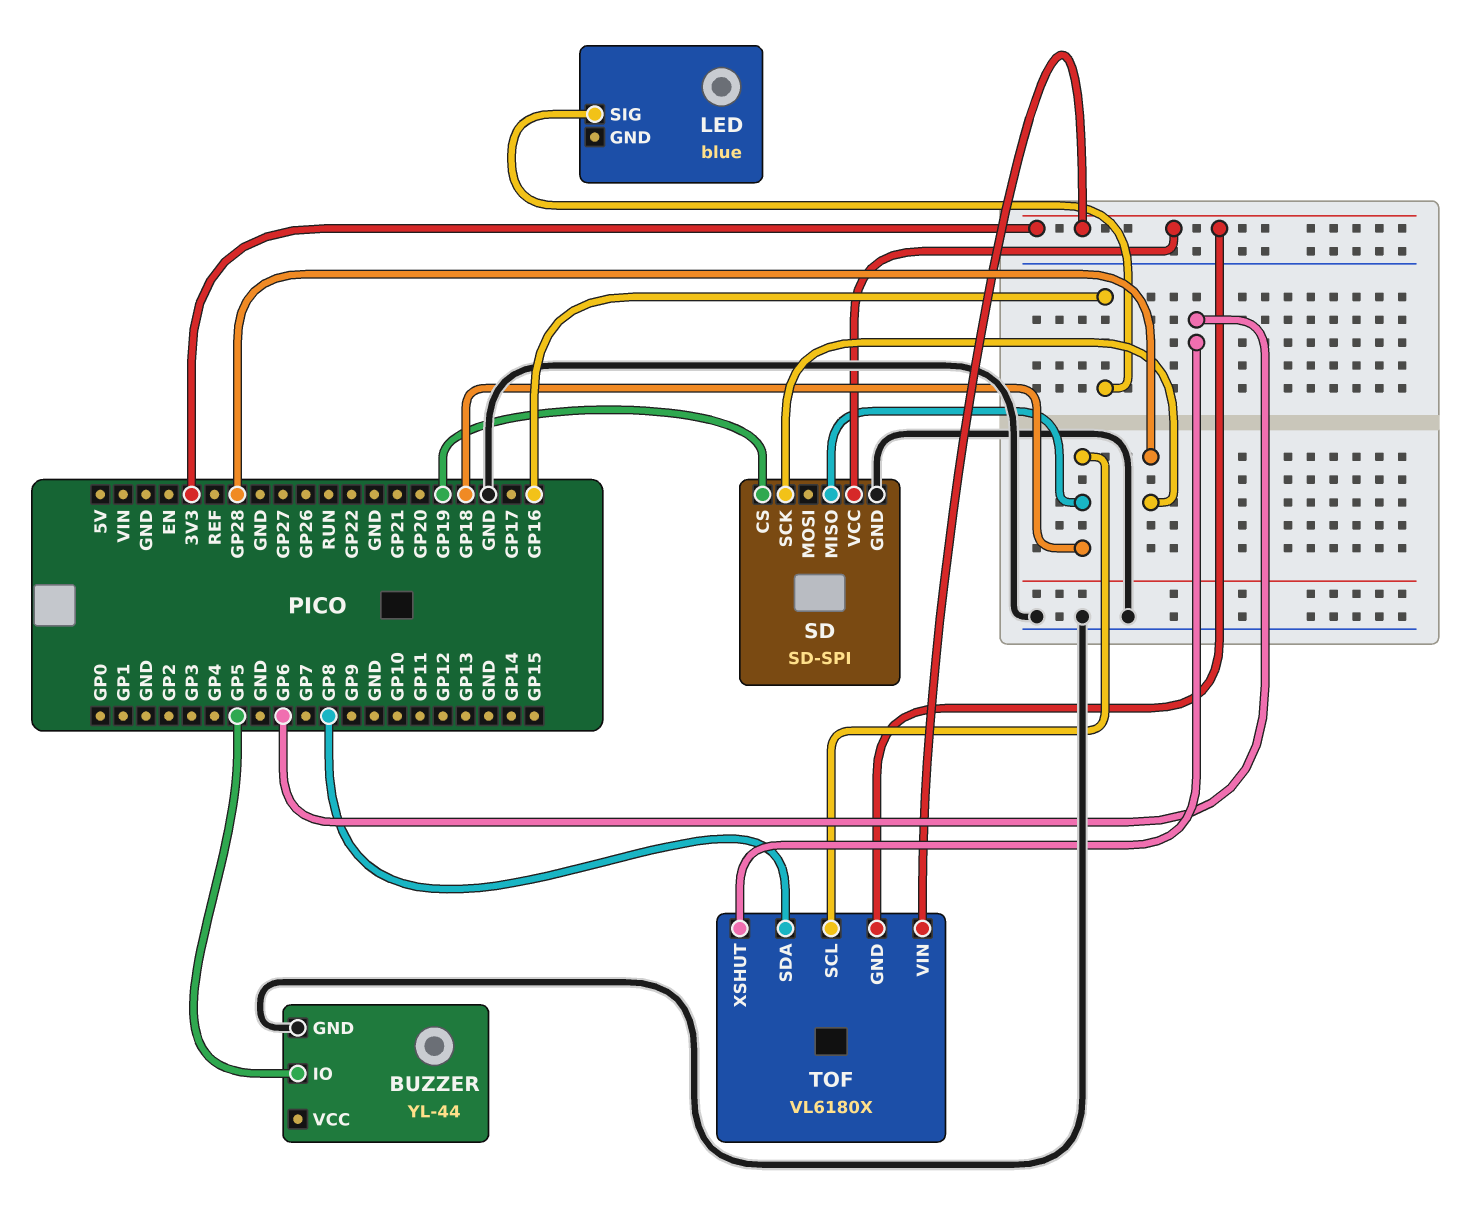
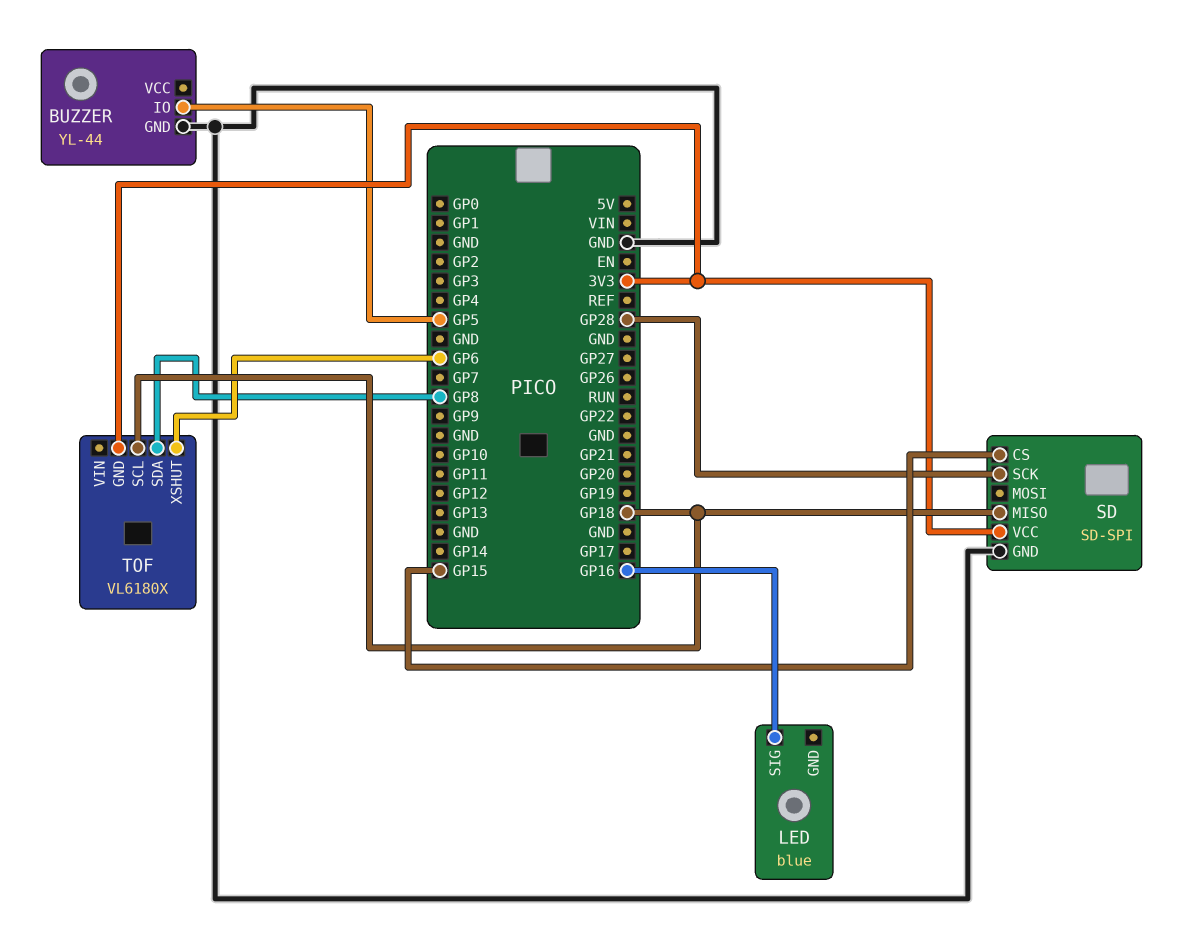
SD pin CS: GP19 -> GP15
TOF pin VIN: 3V3 -> none

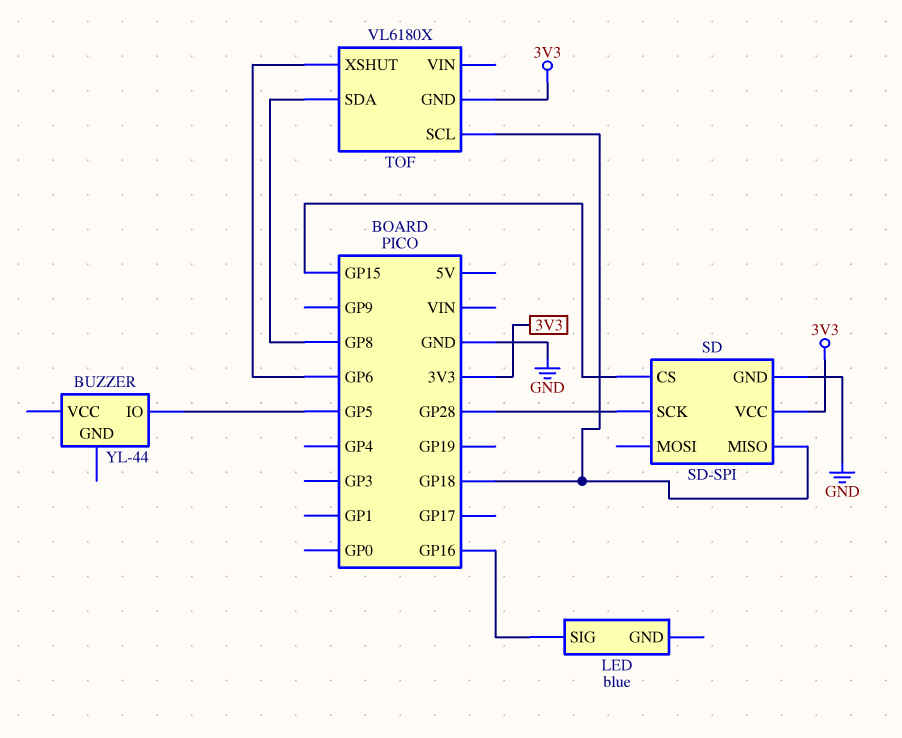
BUZZER pin GND: GND -> none

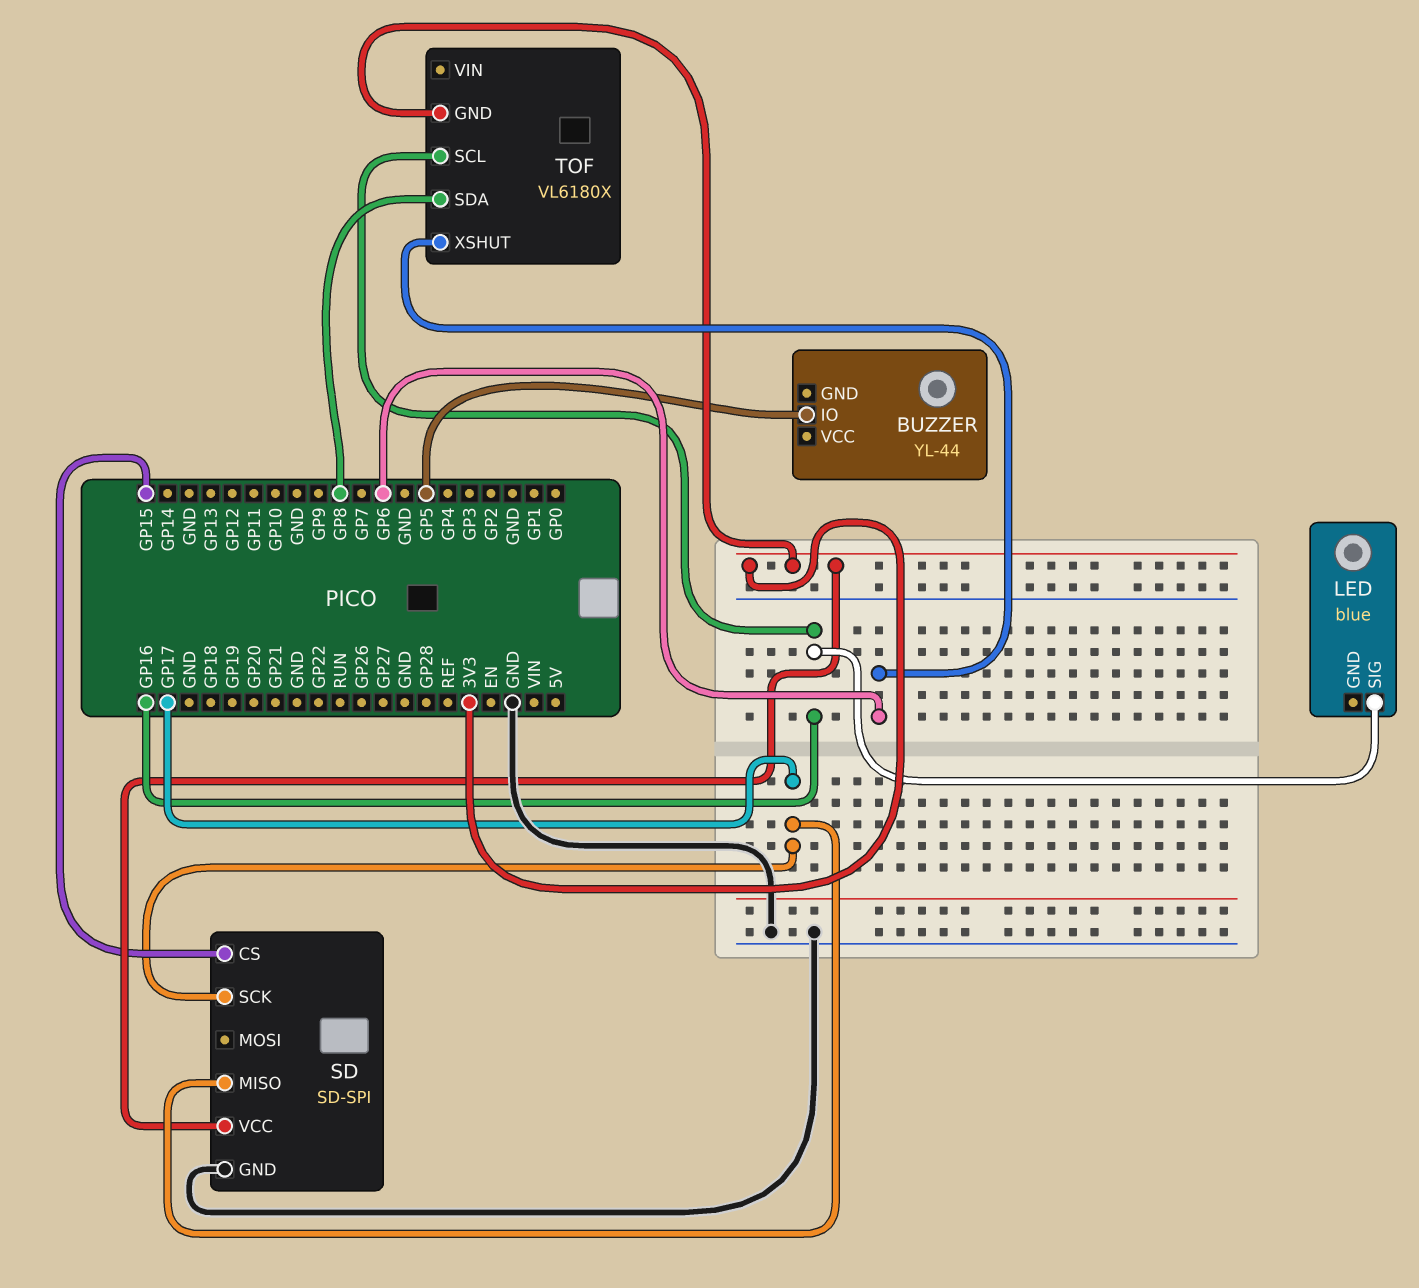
SD pin MISO: GP18 -> GP17
SD pin SCK: GP28 -> GP17
TOF pin SCL: GP18 -> GP16

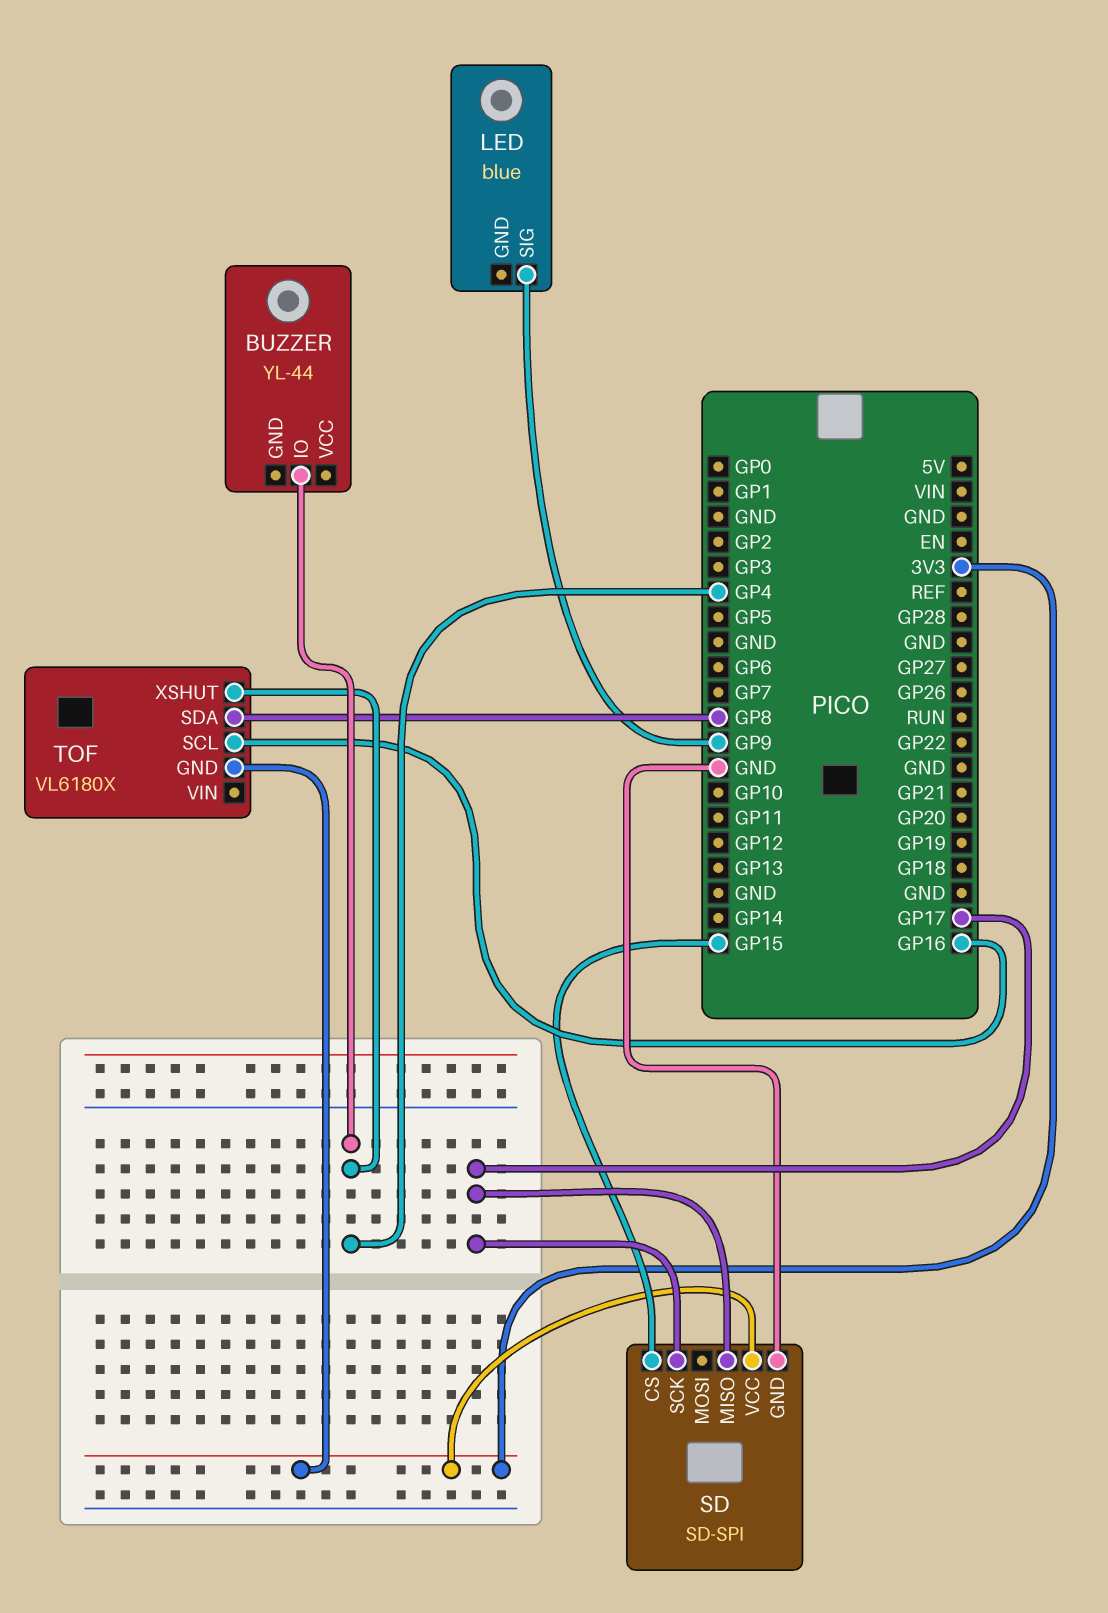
BUZZER pin IO: GP5 -> GP4
LED pin SIG: GP16 -> GP9
TOF pin XSHUT: GP6 -> GP4

